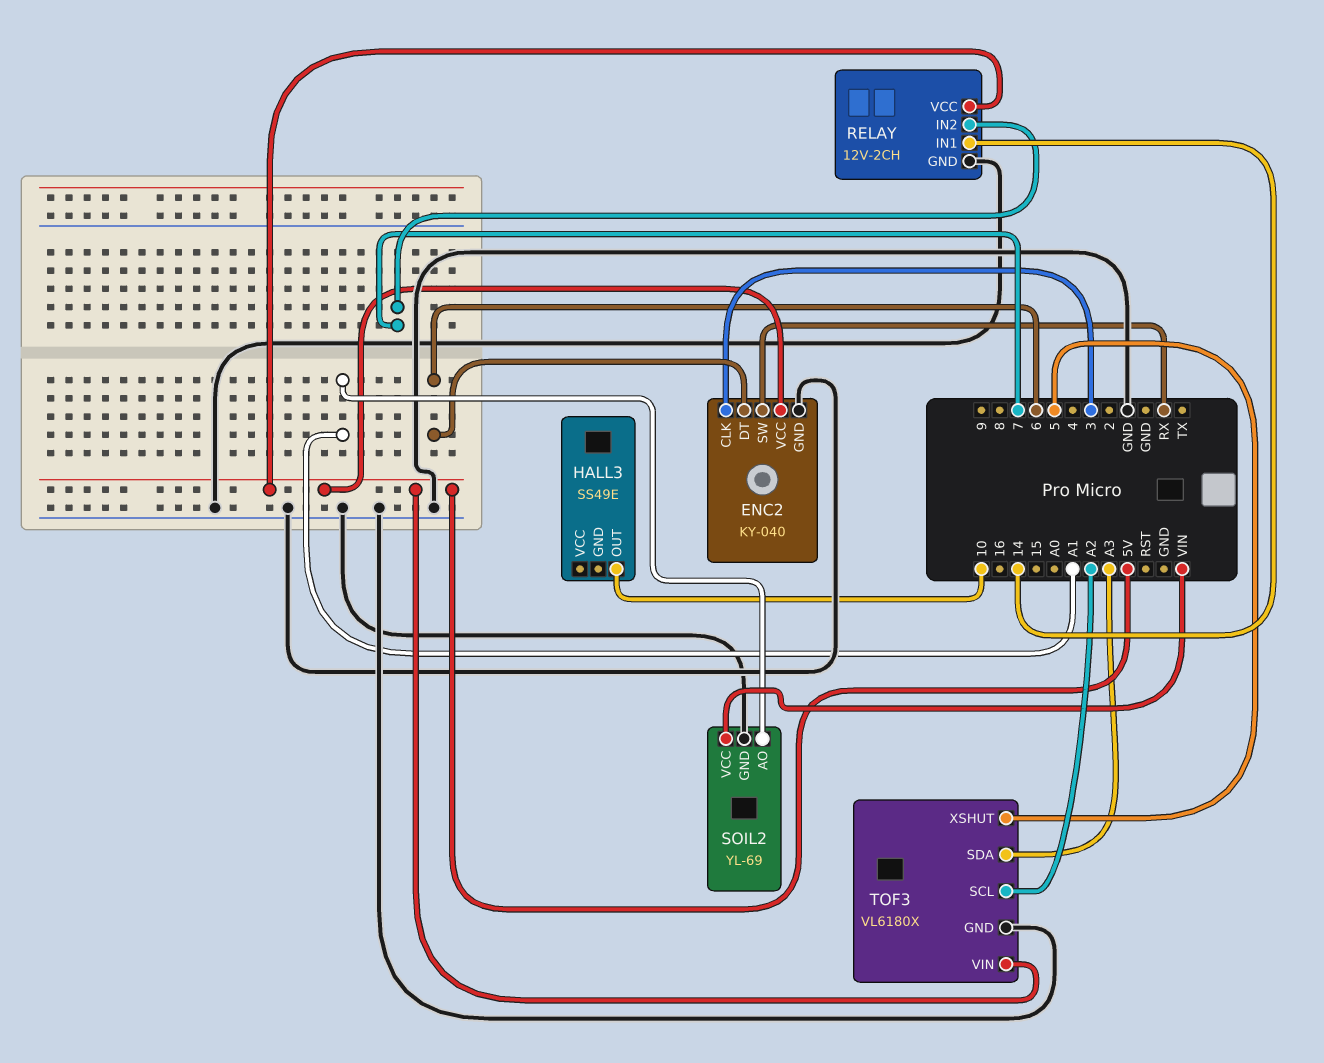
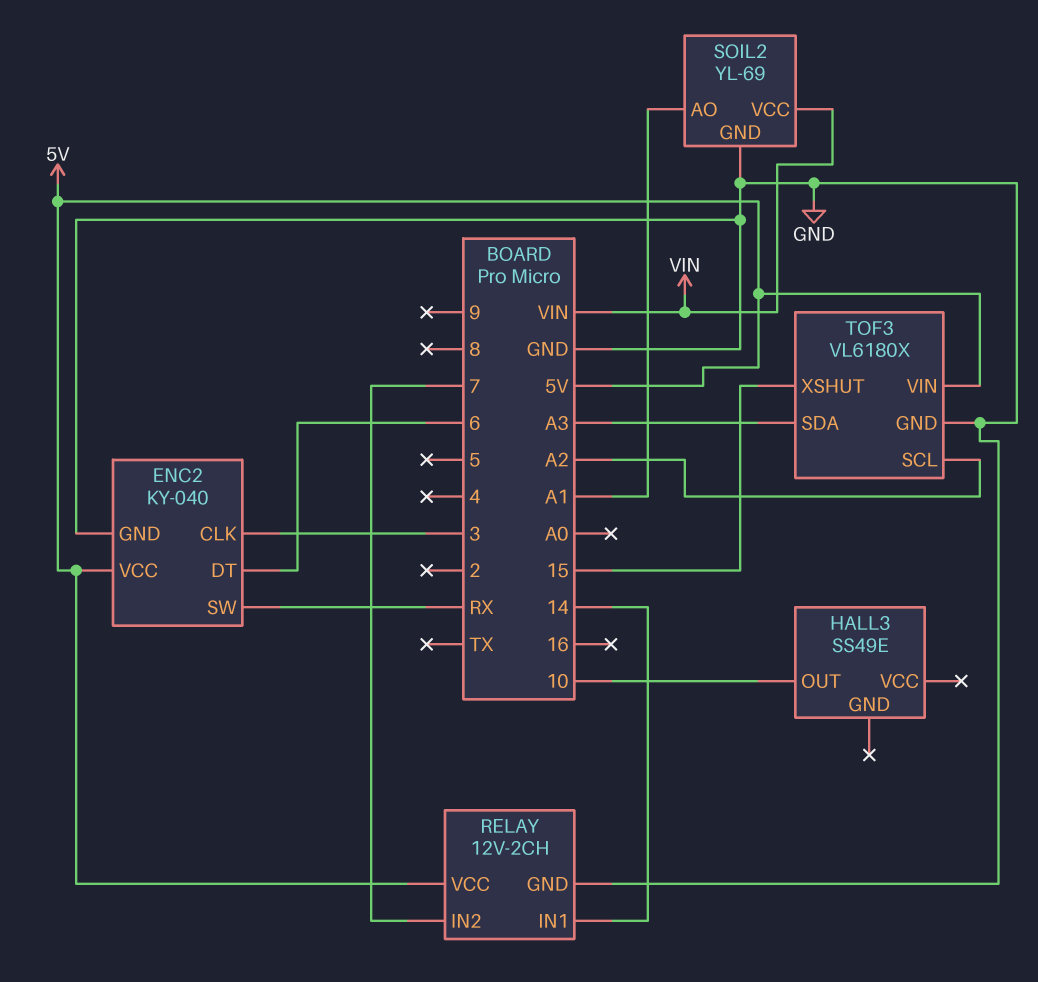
TOF3 pin XSHUT: 5 -> 15

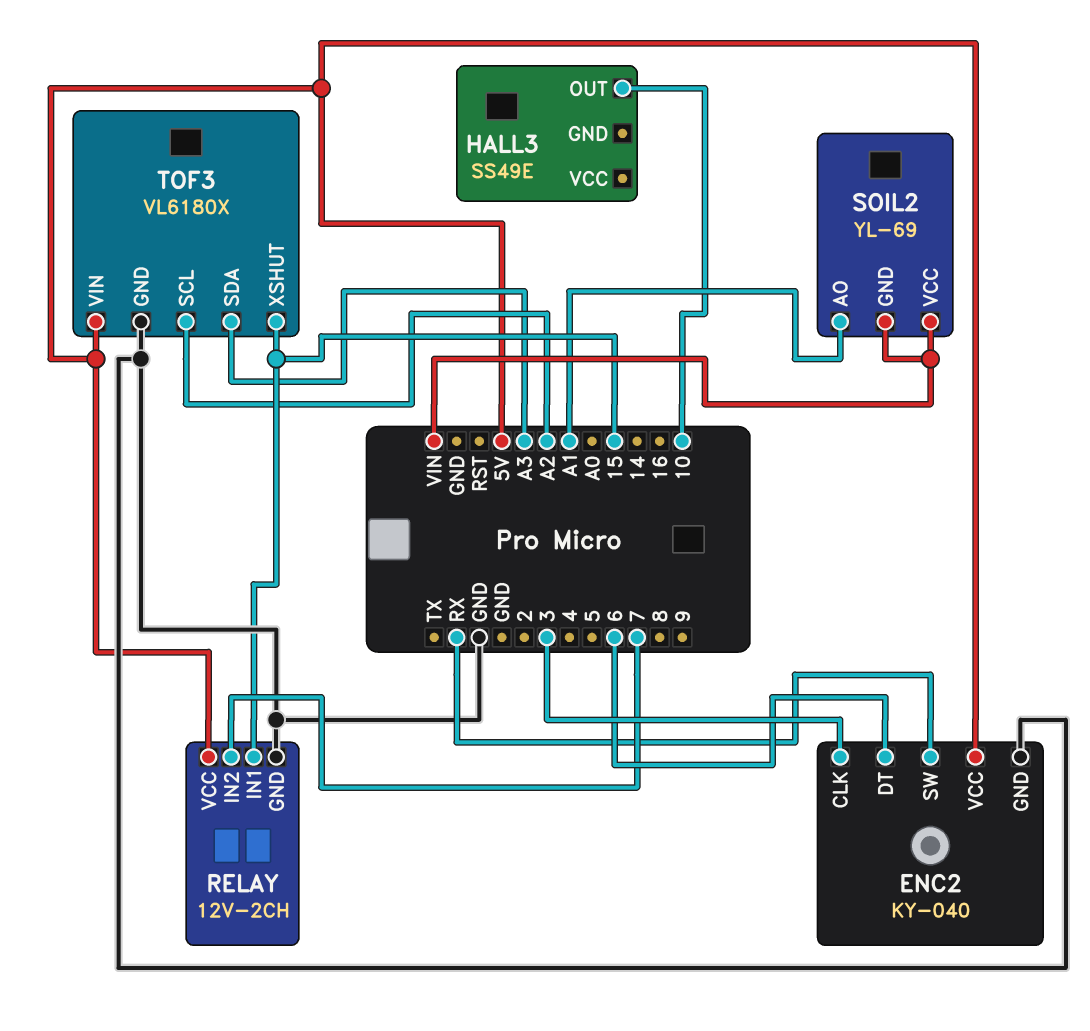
RELAY pin IN1: 14 -> 15
SOIL2 pin GND: GND -> VIN

